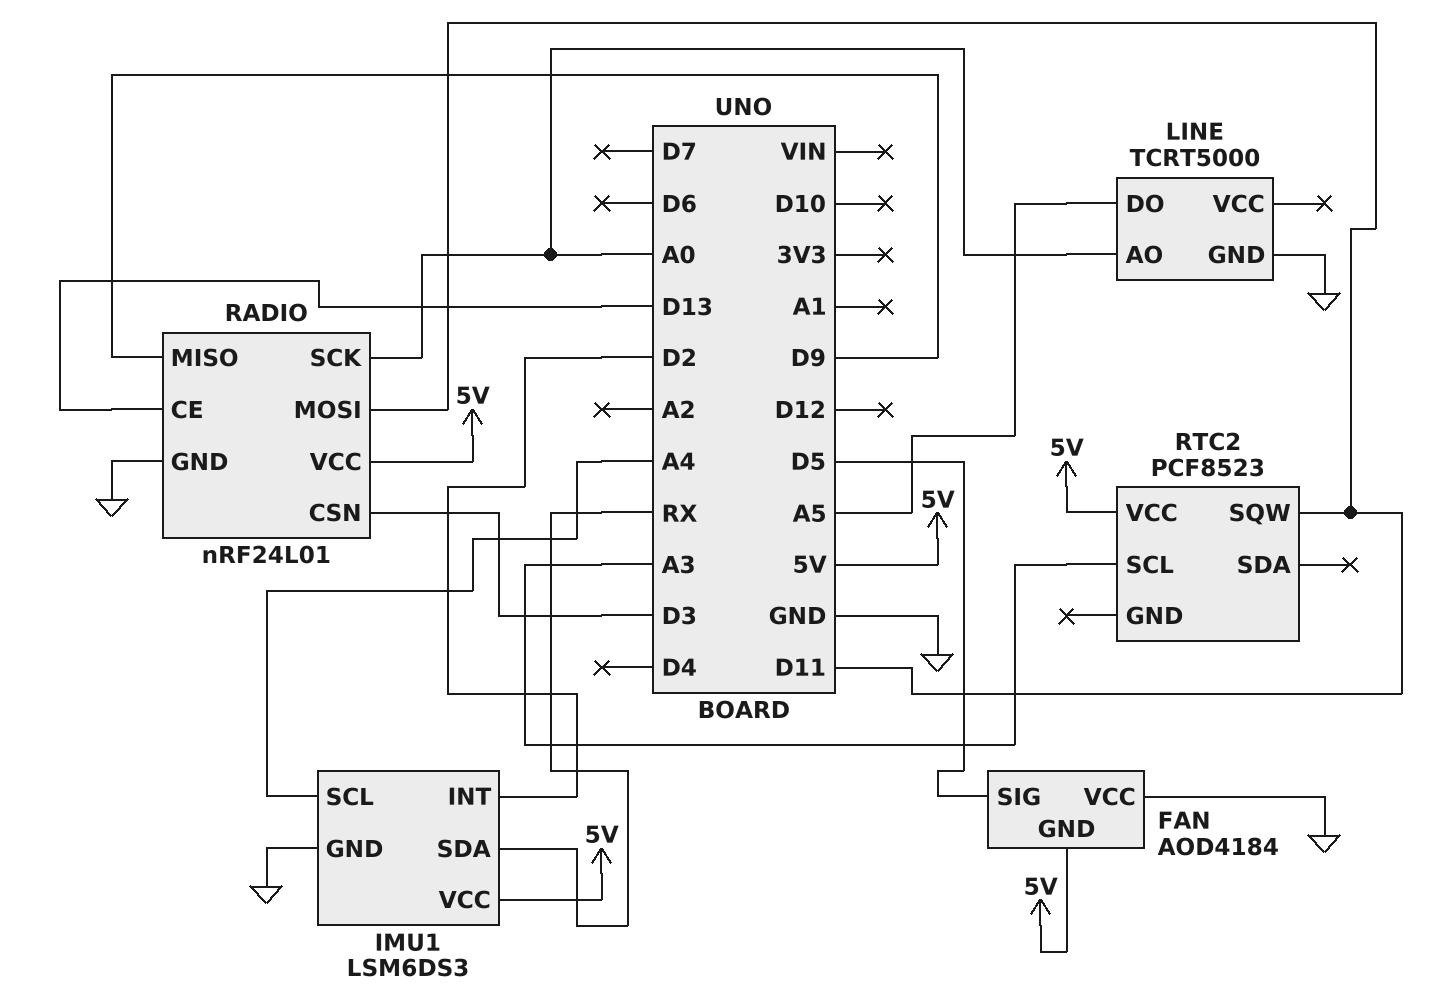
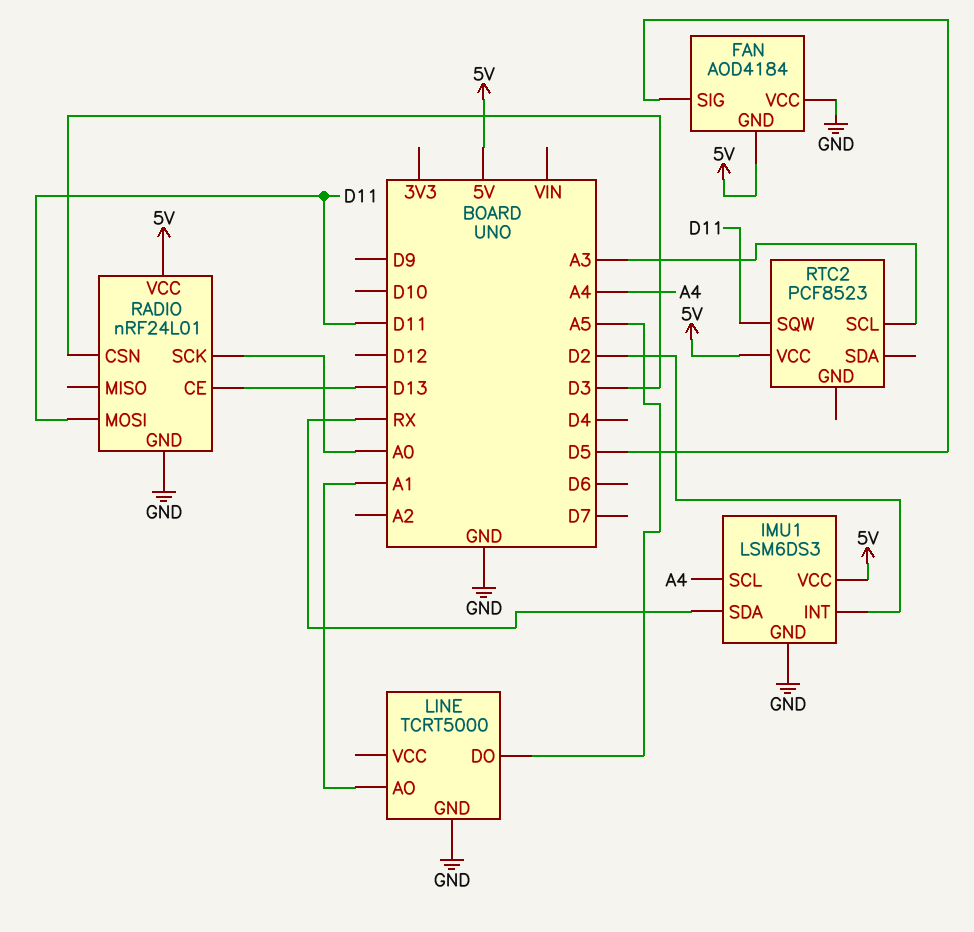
LINE pin AO: A0 -> A1
RADIO pin MISO: D9 -> none

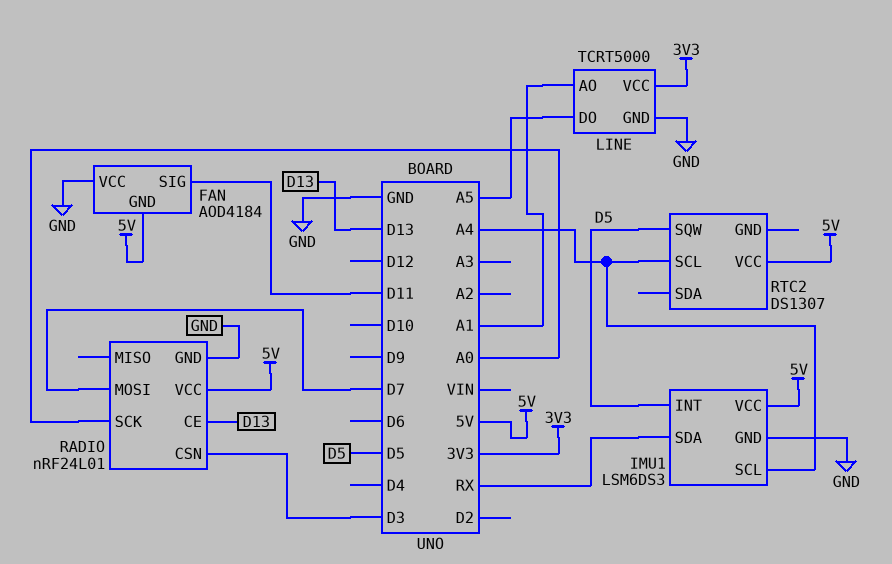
FAN pin SIG: D5 -> D11
IMU1 pin INT: D2 -> D5
LINE pin VCC: none -> 3V3
RADIO pin MOSI: D11 -> D7
RTC2: PCF8523 -> DS1307
RTC2 pin SCL: A3 -> A4
RTC2 pin SQW: D11 -> D5

